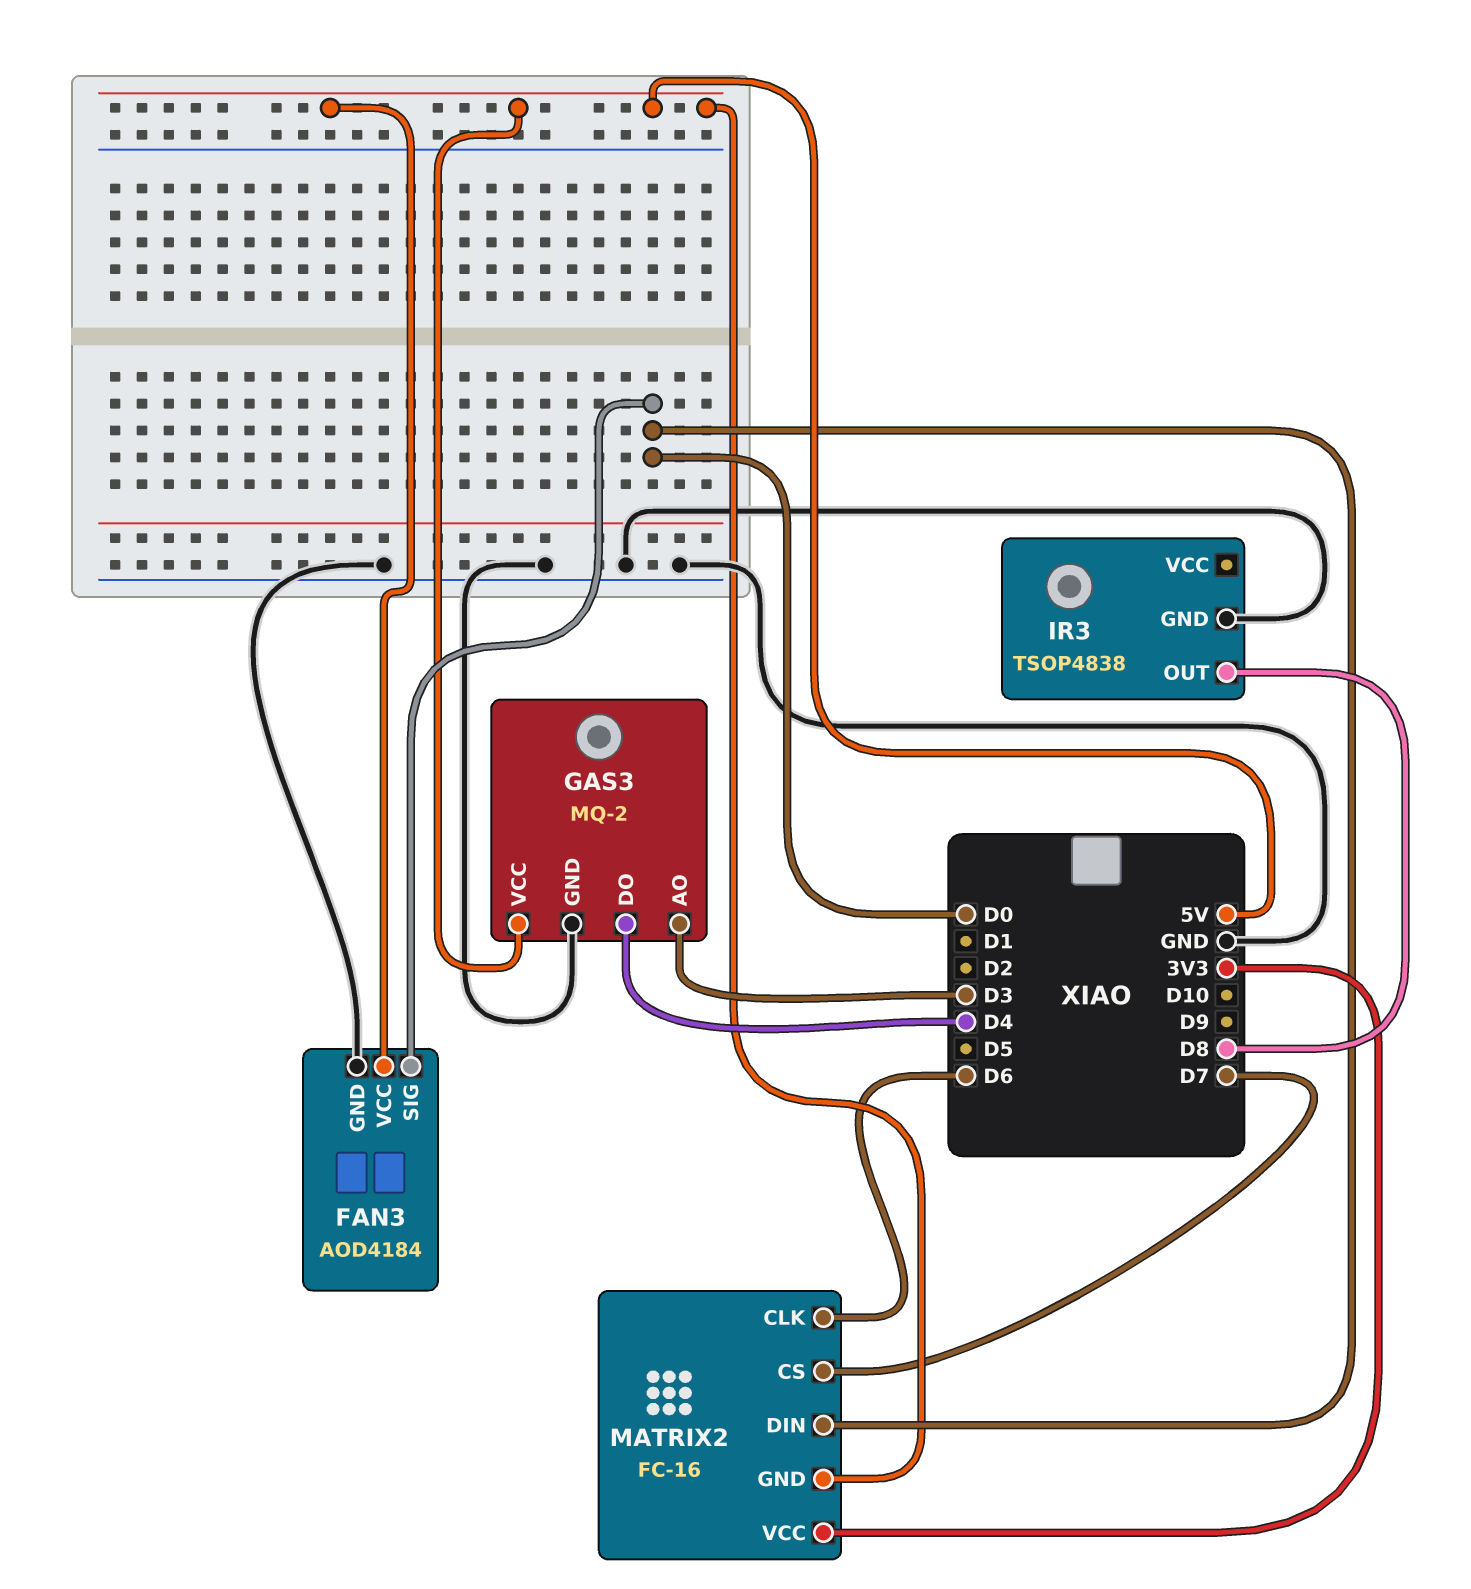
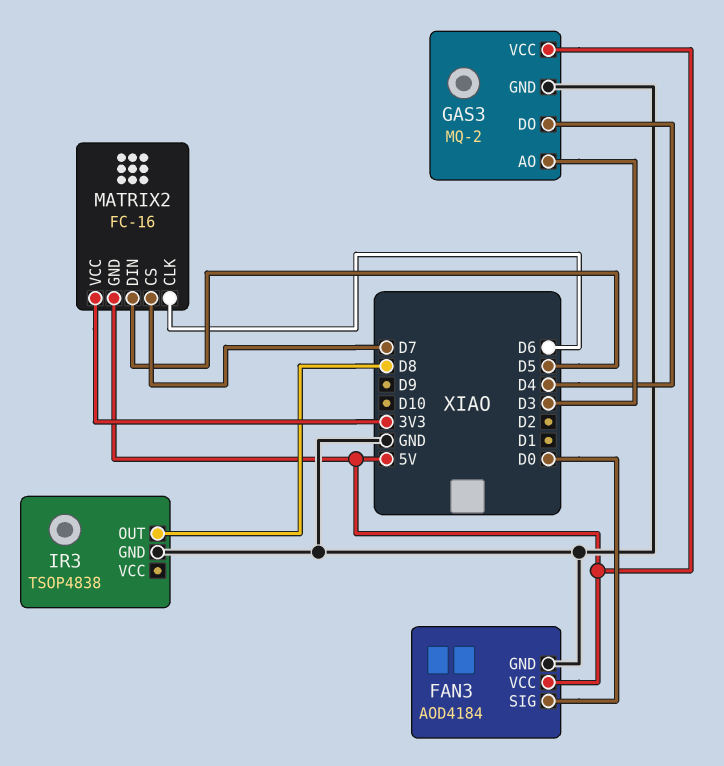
MATRIX2 pin DIN: D0 -> D5

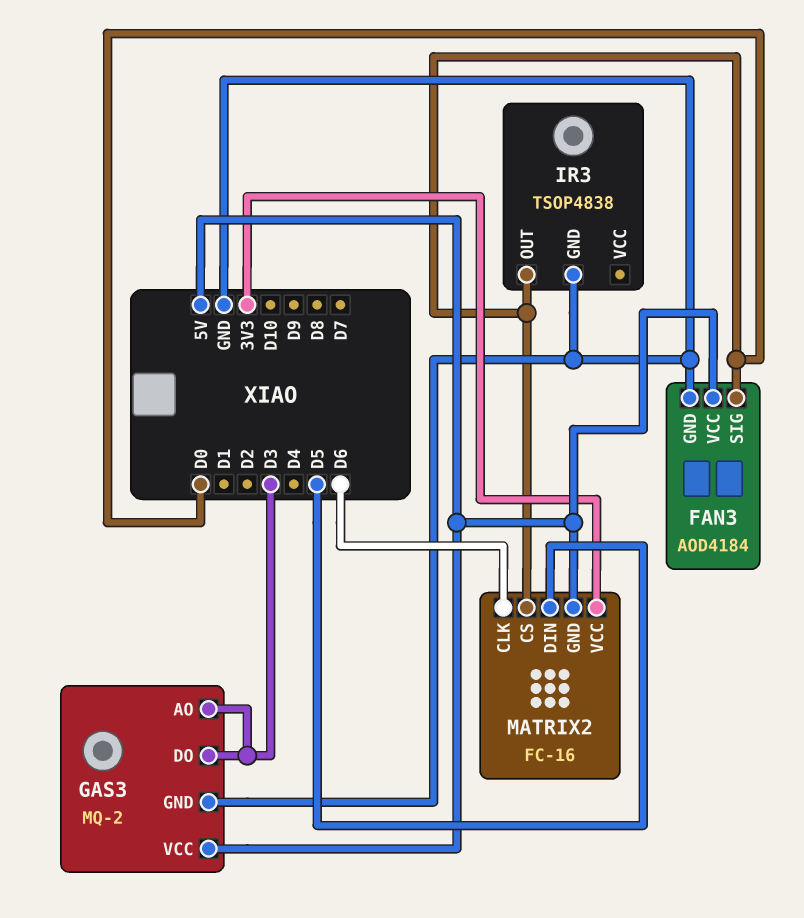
GAS3 pin DO: D4 -> D3
IR3 pin OUT: D8 -> D0
MATRIX2 pin CS: D7 -> D0

